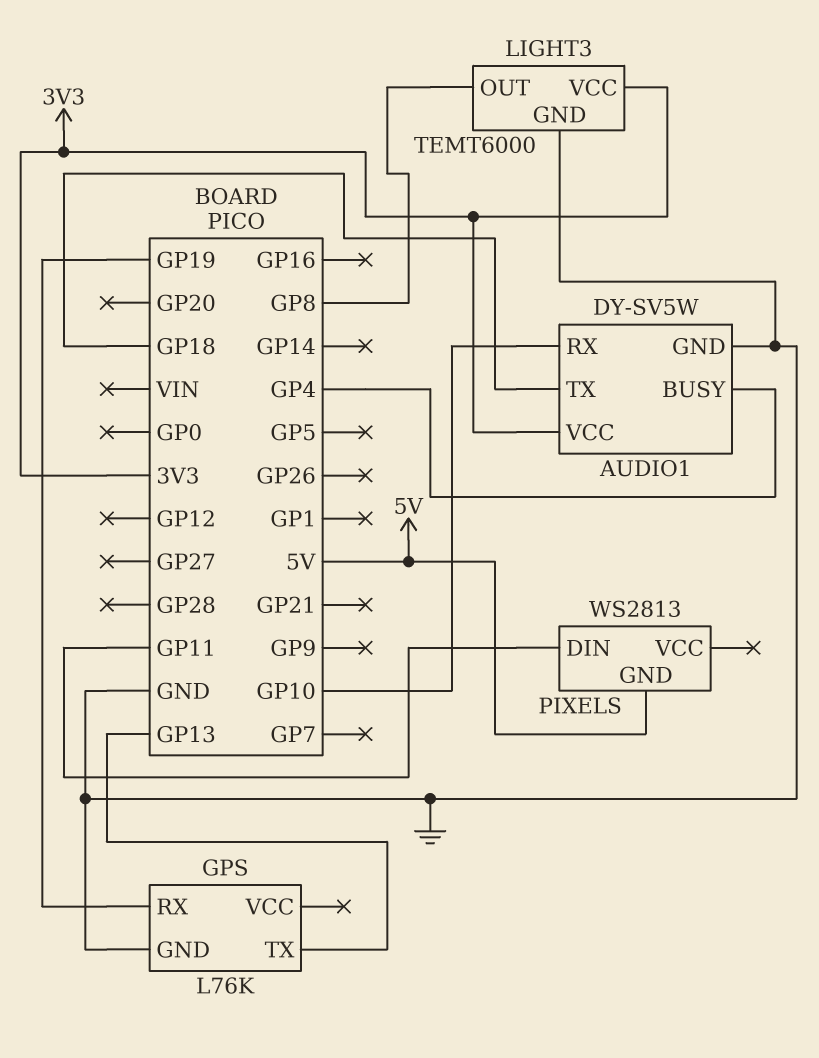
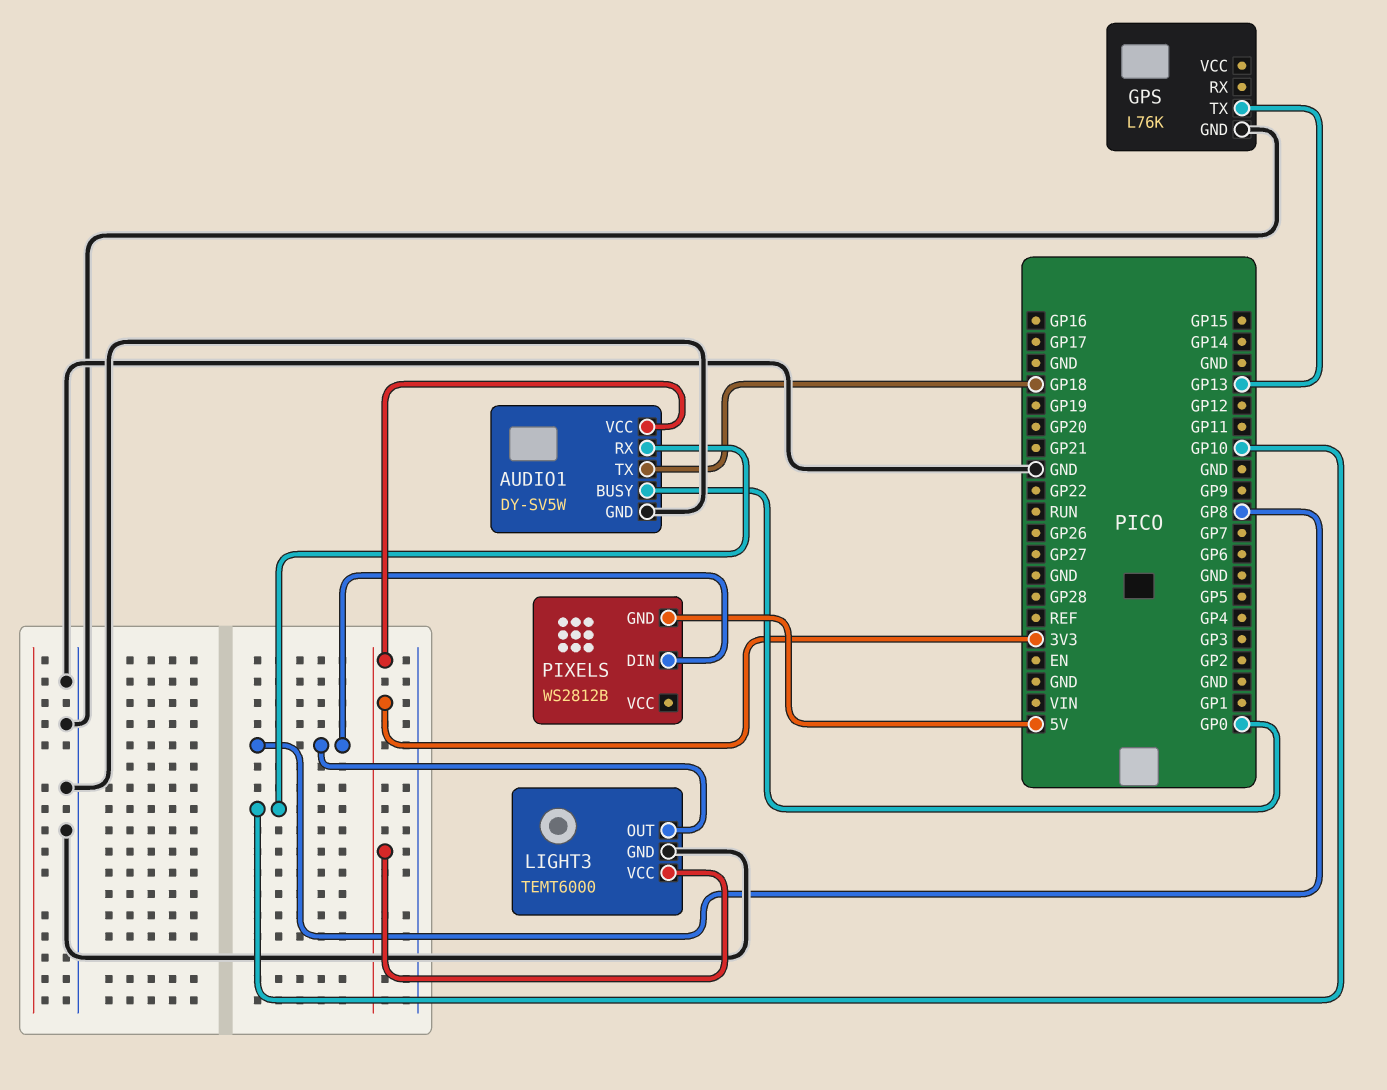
AUDIO1 pin BUSY: GP4 -> GP0
GPS pin RX: GP19 -> none
PIXELS: WS2813 -> WS2812B
PIXELS pin DIN: GP11 -> GP8

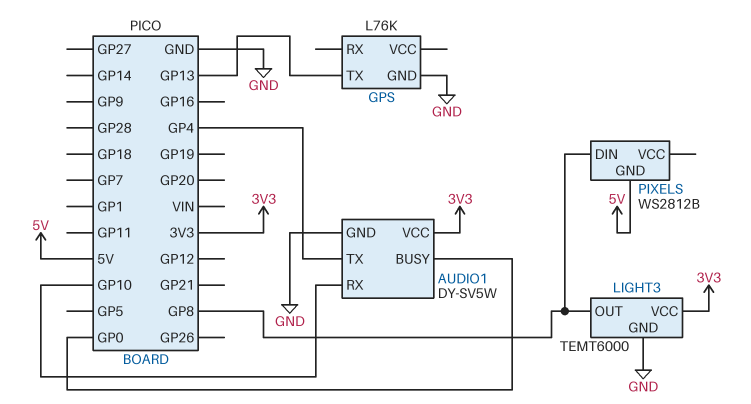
AUDIO1 pin TX: GP18 -> GP4

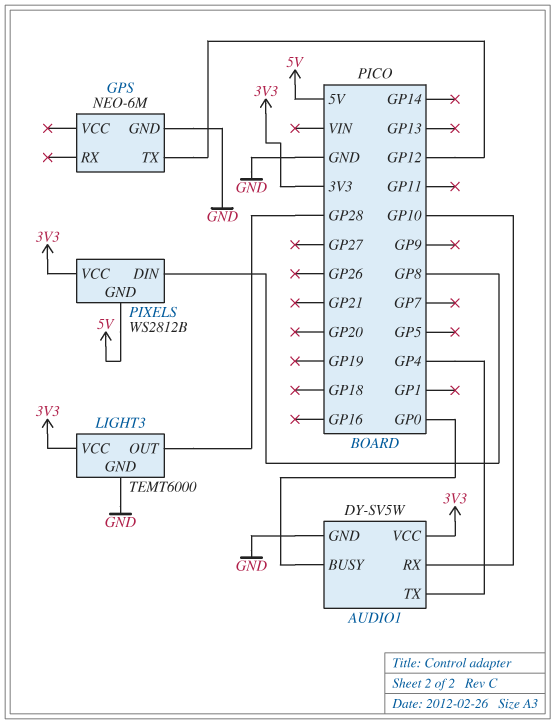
GPS: L76K -> NEO-6M
GPS pin TX: GP13 -> GP12
LIGHT3 pin OUT: GP8 -> GP28
PIXELS pin VCC: none -> 3V3

